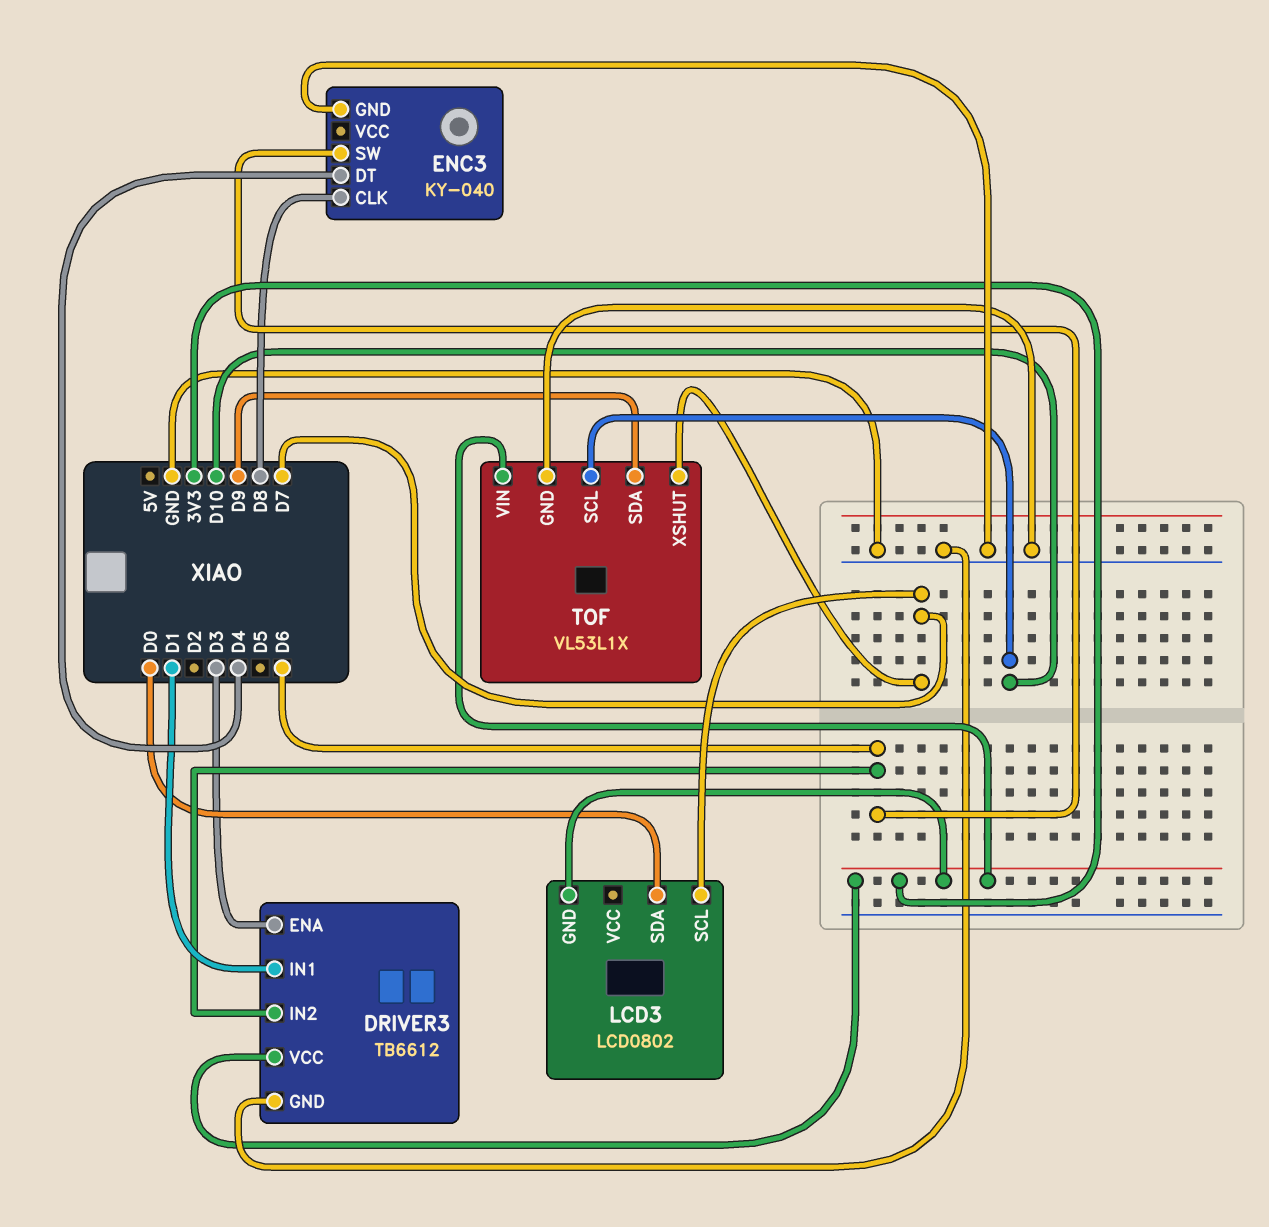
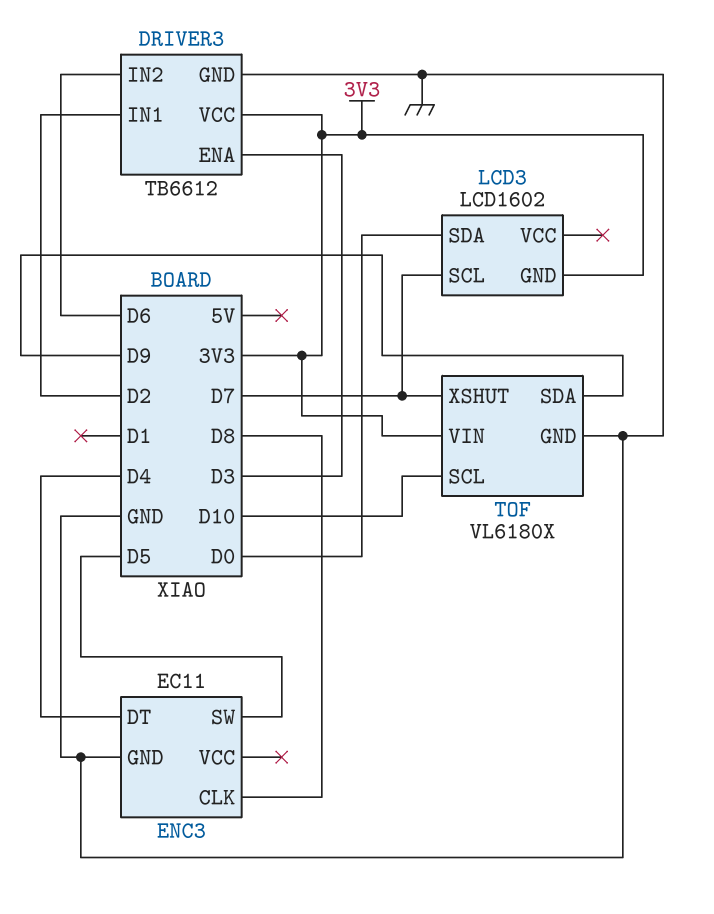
DRIVER3 pin IN1: D1 -> D2
ENC3: KY-040 -> EC11
ENC3 pin SW: D6 -> D5
LCD3: LCD0802 -> LCD1602
TOF: VL53L1X -> VL6180X

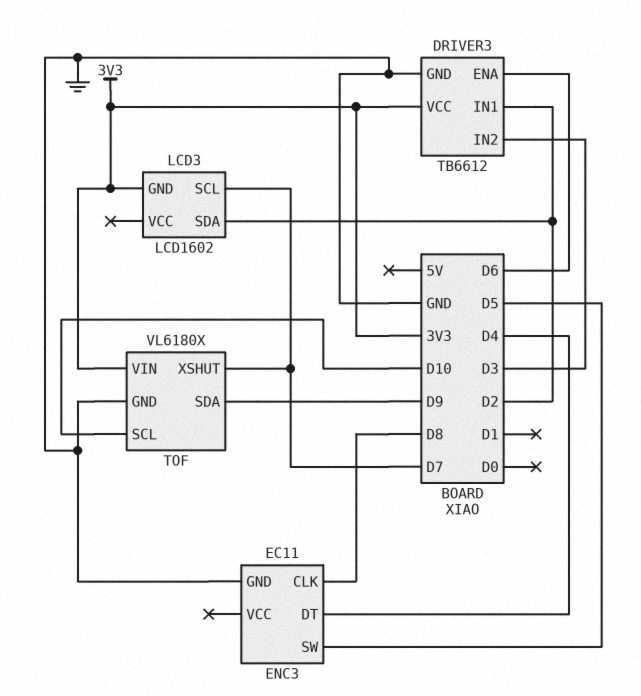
DRIVER3 pin ENA: D3 -> D6
DRIVER3 pin IN2: D6 -> D3
LCD3 pin SDA: D0 -> D2

